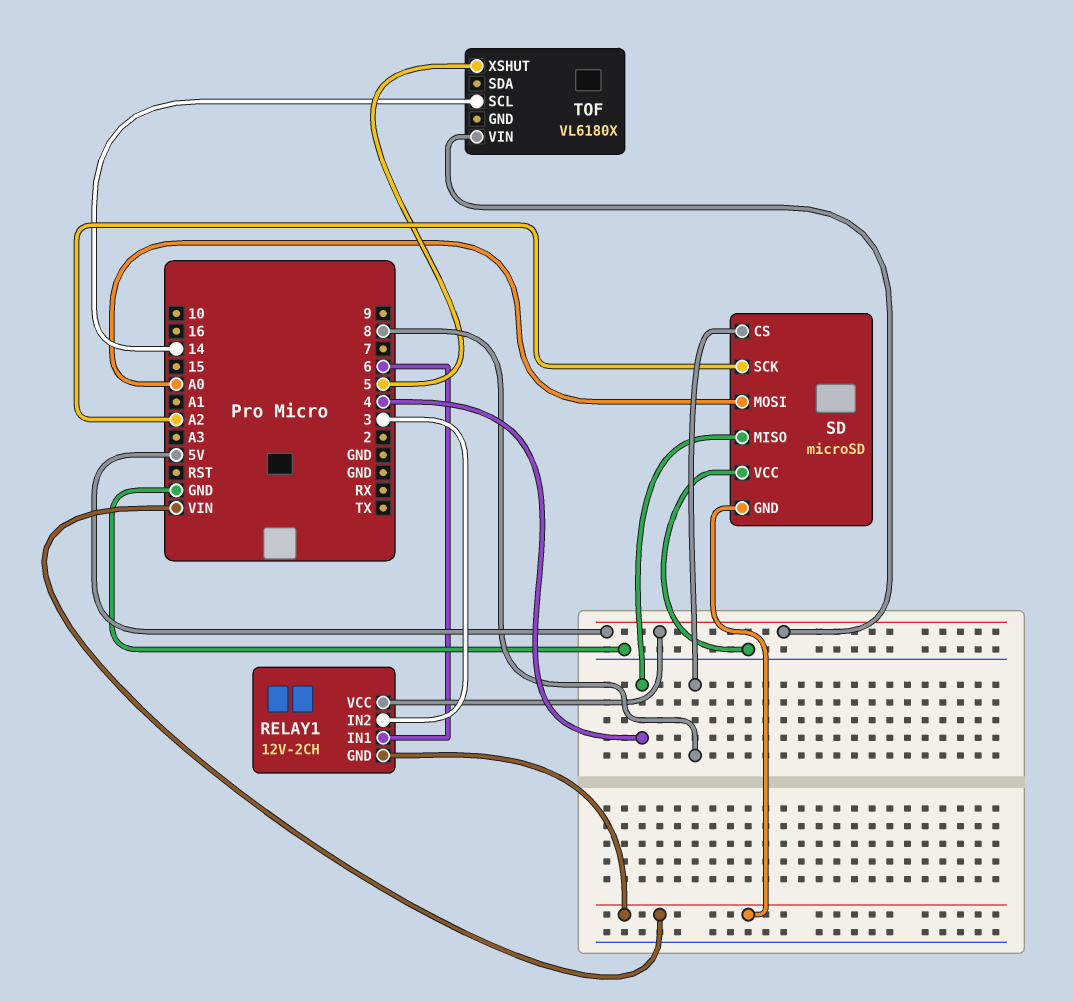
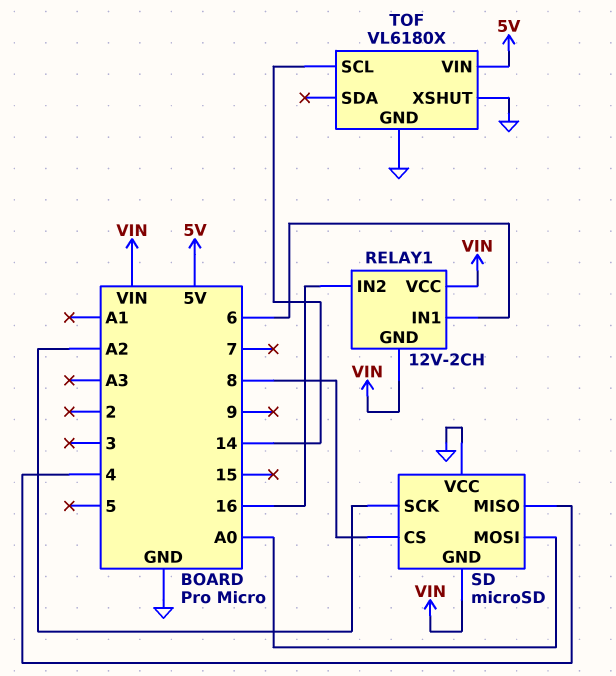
RELAY1 pin IN2: 3 -> 16
RELAY1 pin VCC: 5V -> VIN
TOF pin GND: none -> GND
TOF pin XSHUT: 5 -> GND

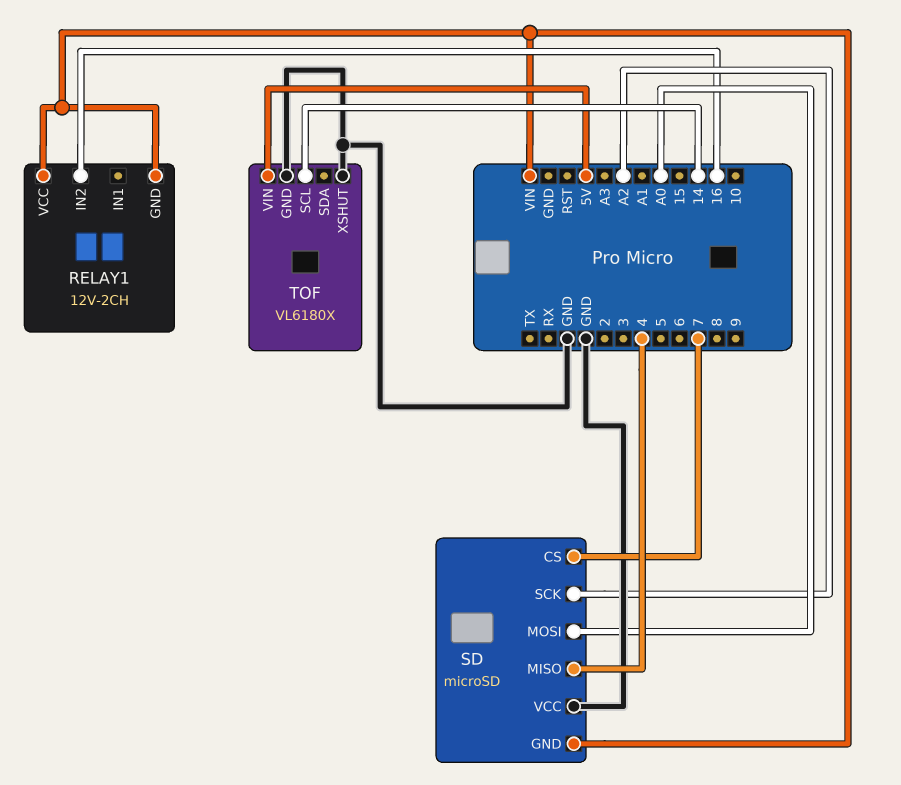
RELAY1 pin IN1: 6 -> none
SD pin CS: 8 -> 7

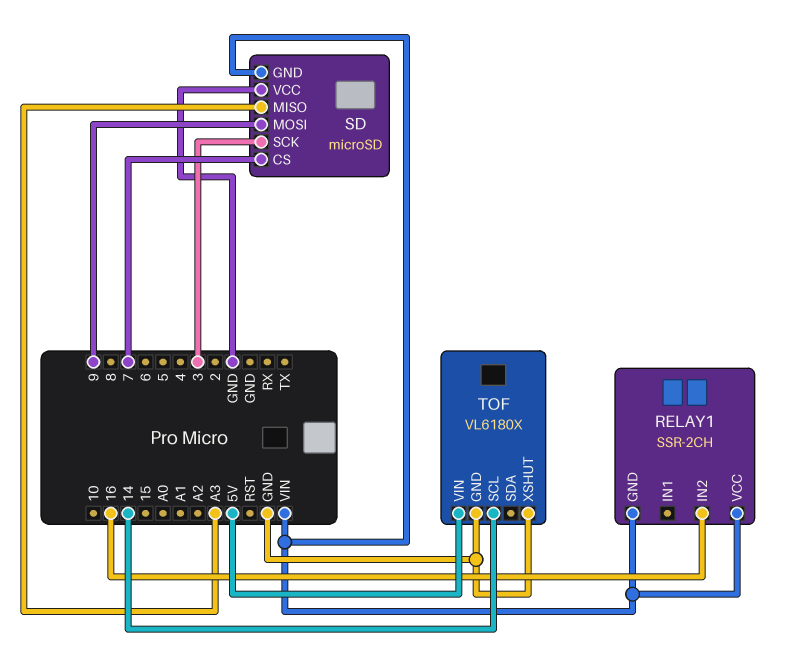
RELAY1: 12V-2CH -> SSR-2CH
SD pin MISO: 4 -> A3
SD pin MOSI: A0 -> 9
SD pin SCK: A2 -> 3

